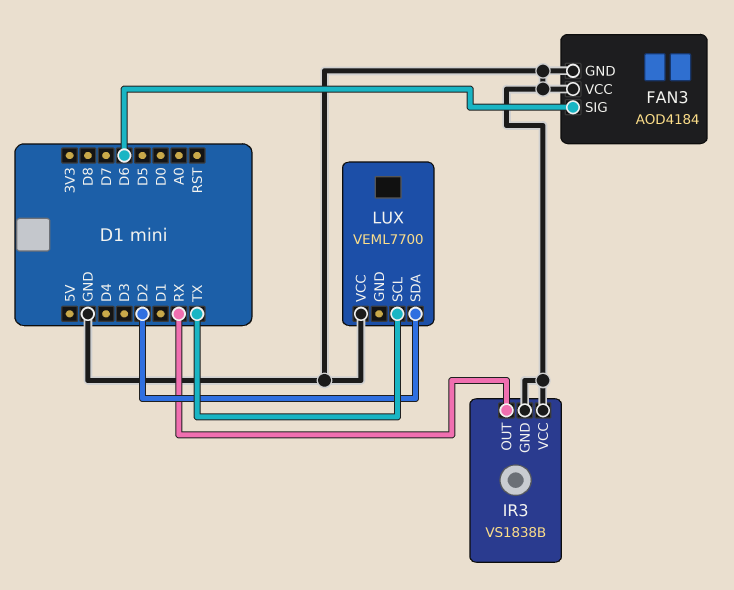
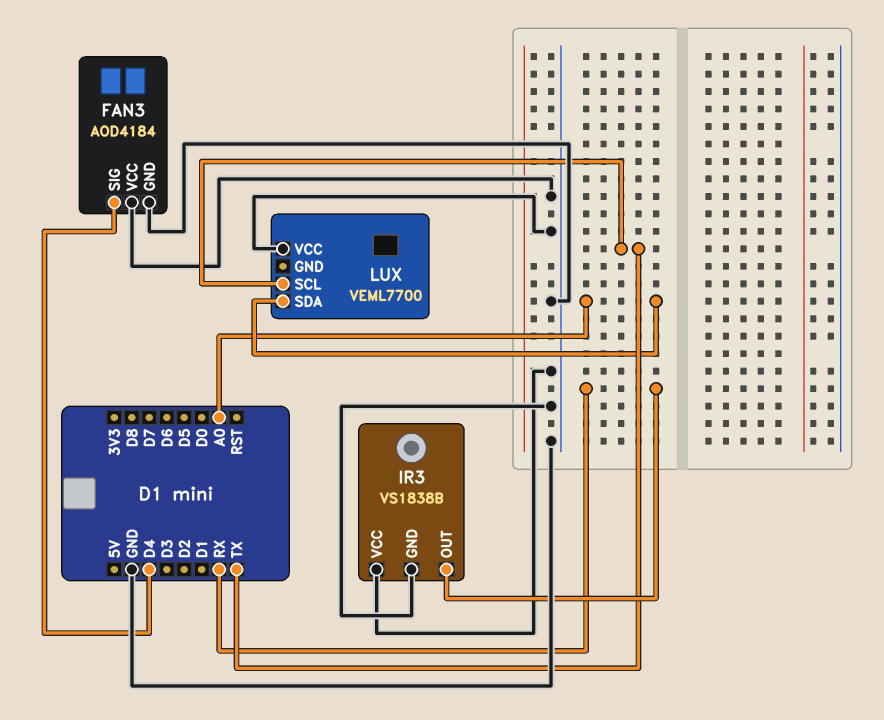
FAN3 pin SIG: D6 -> D4
LUX pin SDA: D2 -> A0

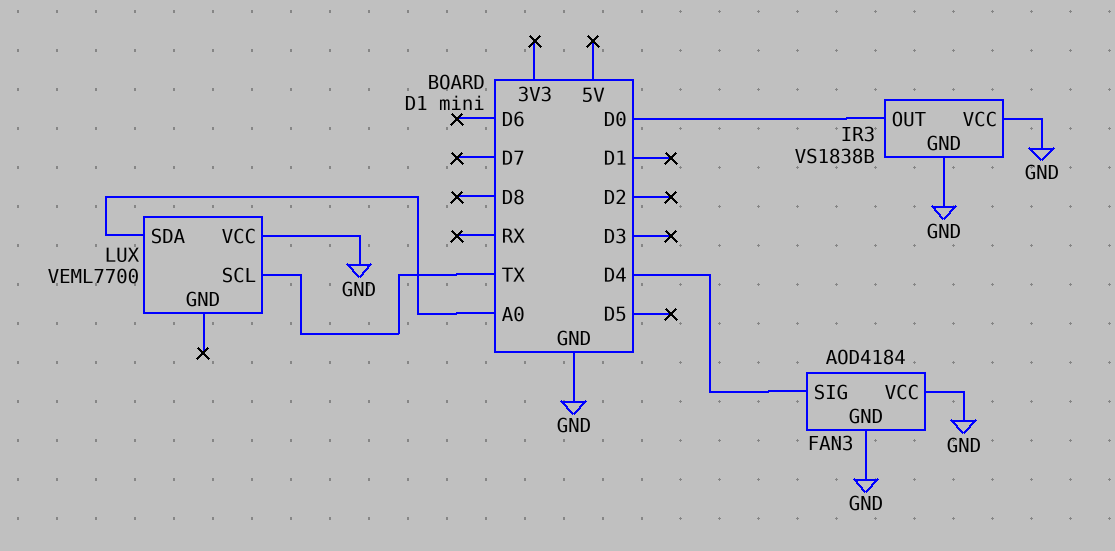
IR3 pin OUT: RX -> D0

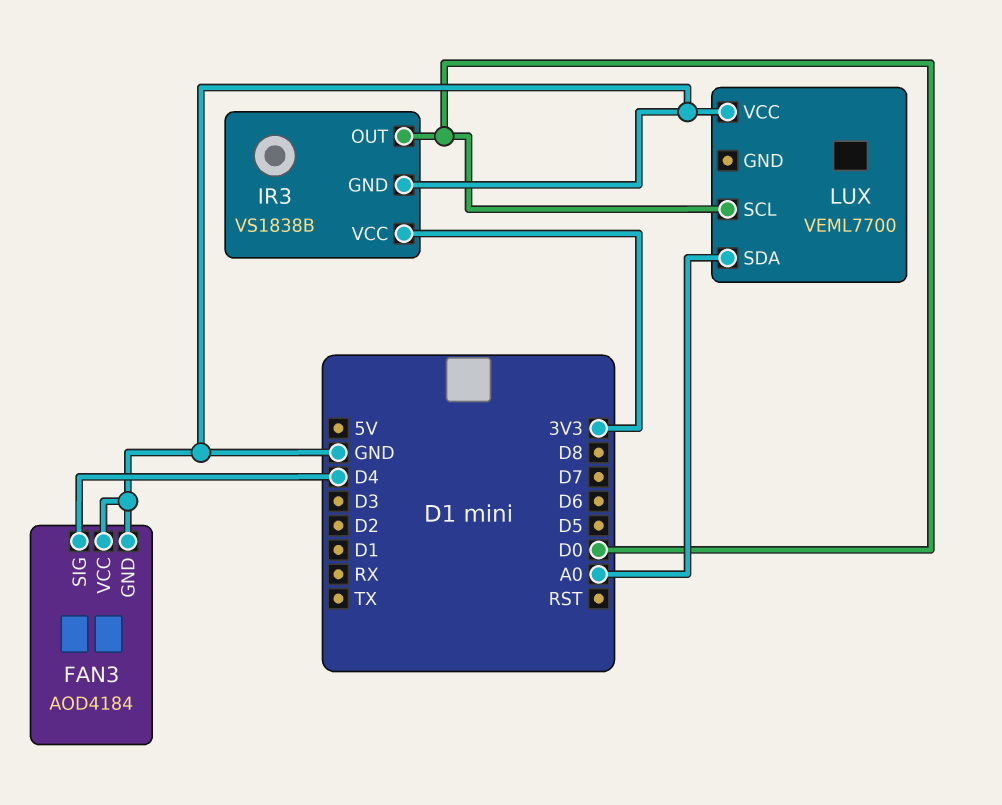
IR3 pin VCC: GND -> 3V3
LUX pin SCL: TX -> D0

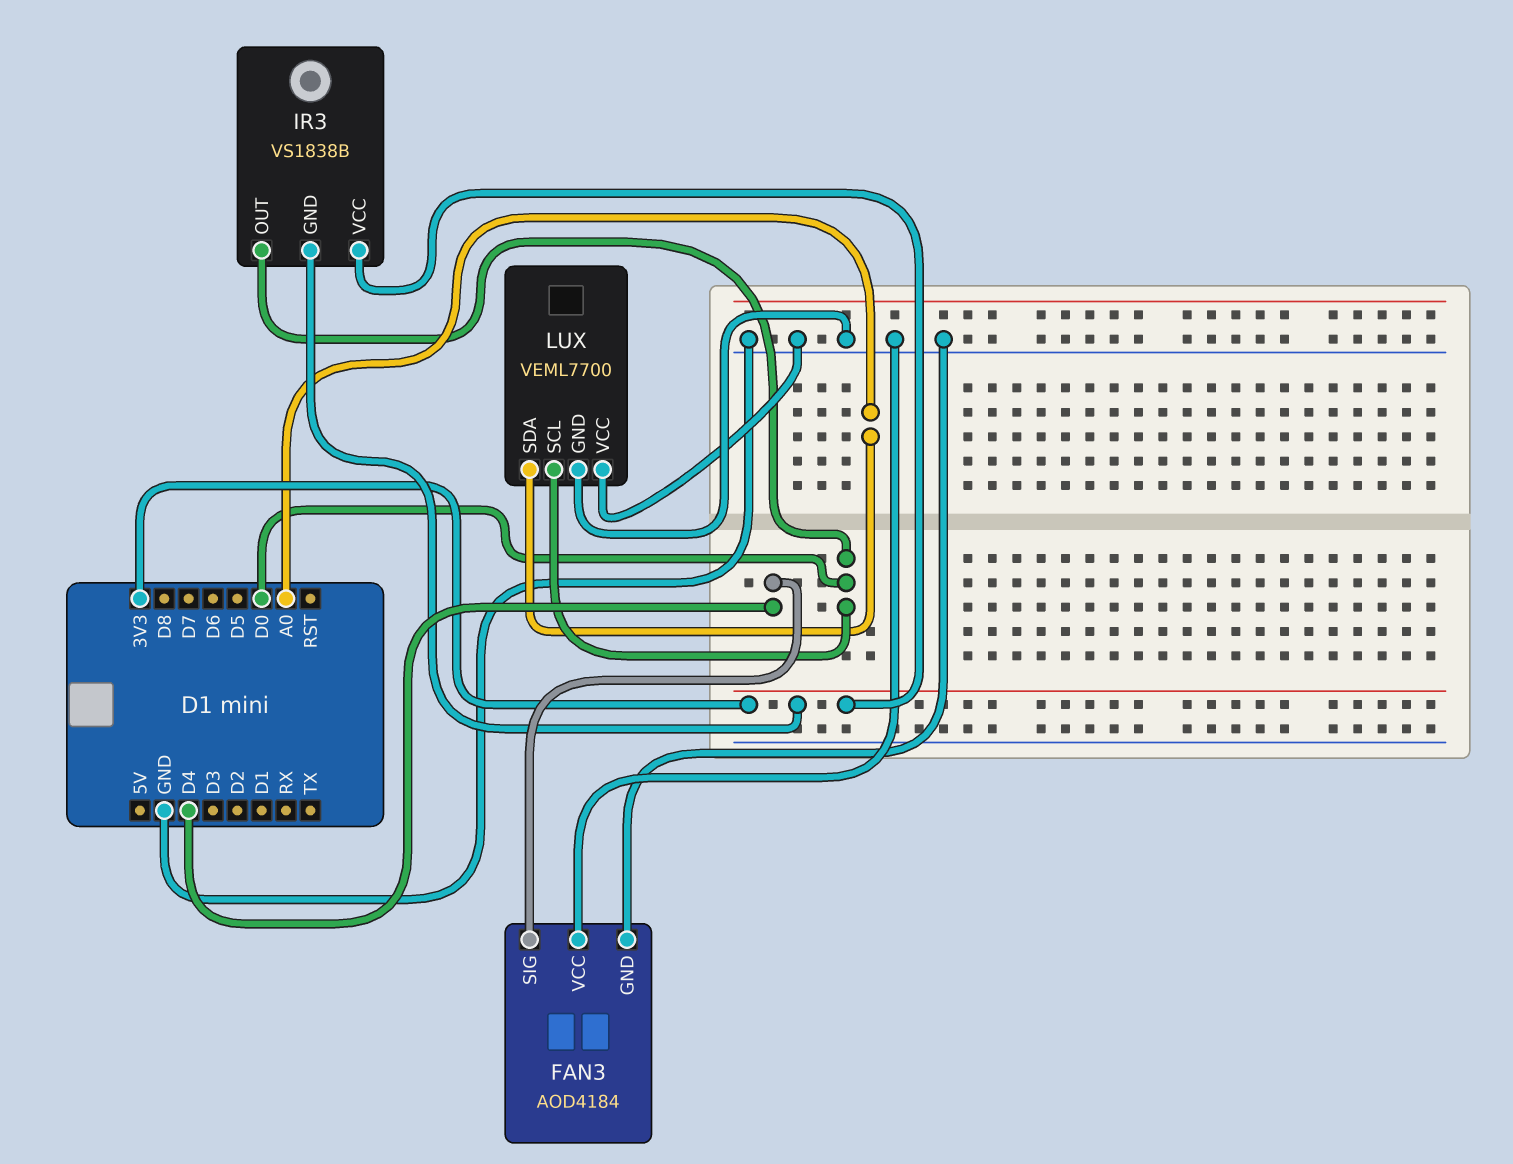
IR3 pin GND: GND -> 3V3
LUX pin GND: none -> GND

